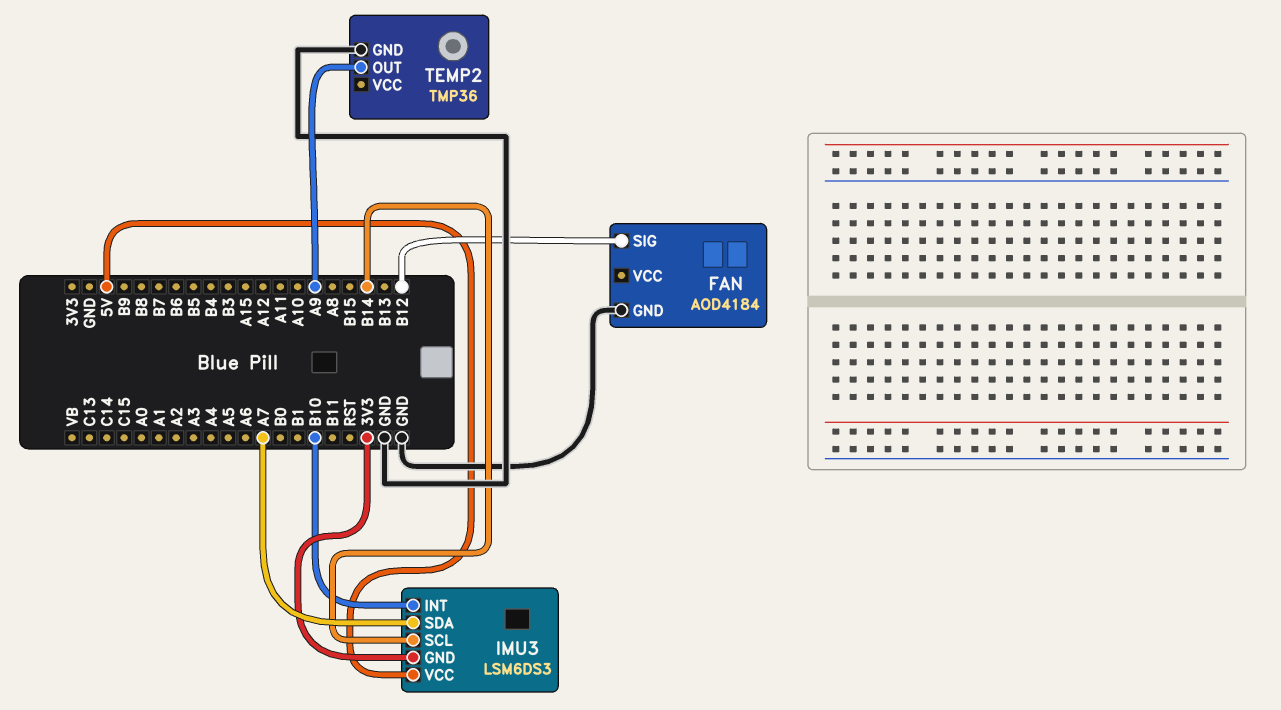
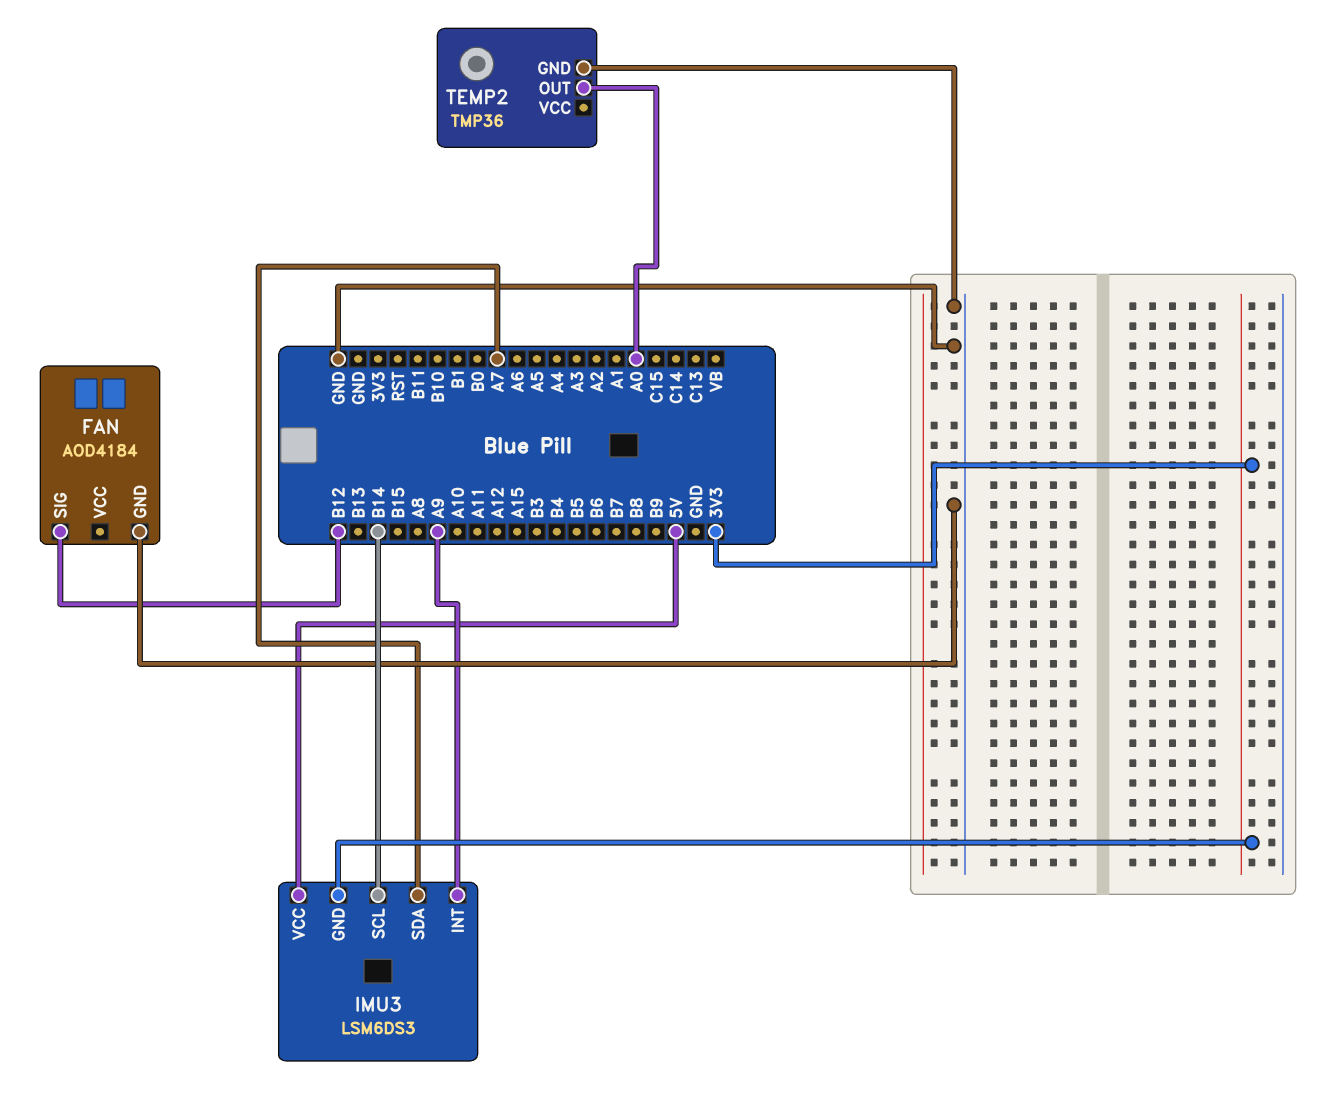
IMU3 pin INT: B10 -> A9
TEMP2 pin OUT: A9 -> A0

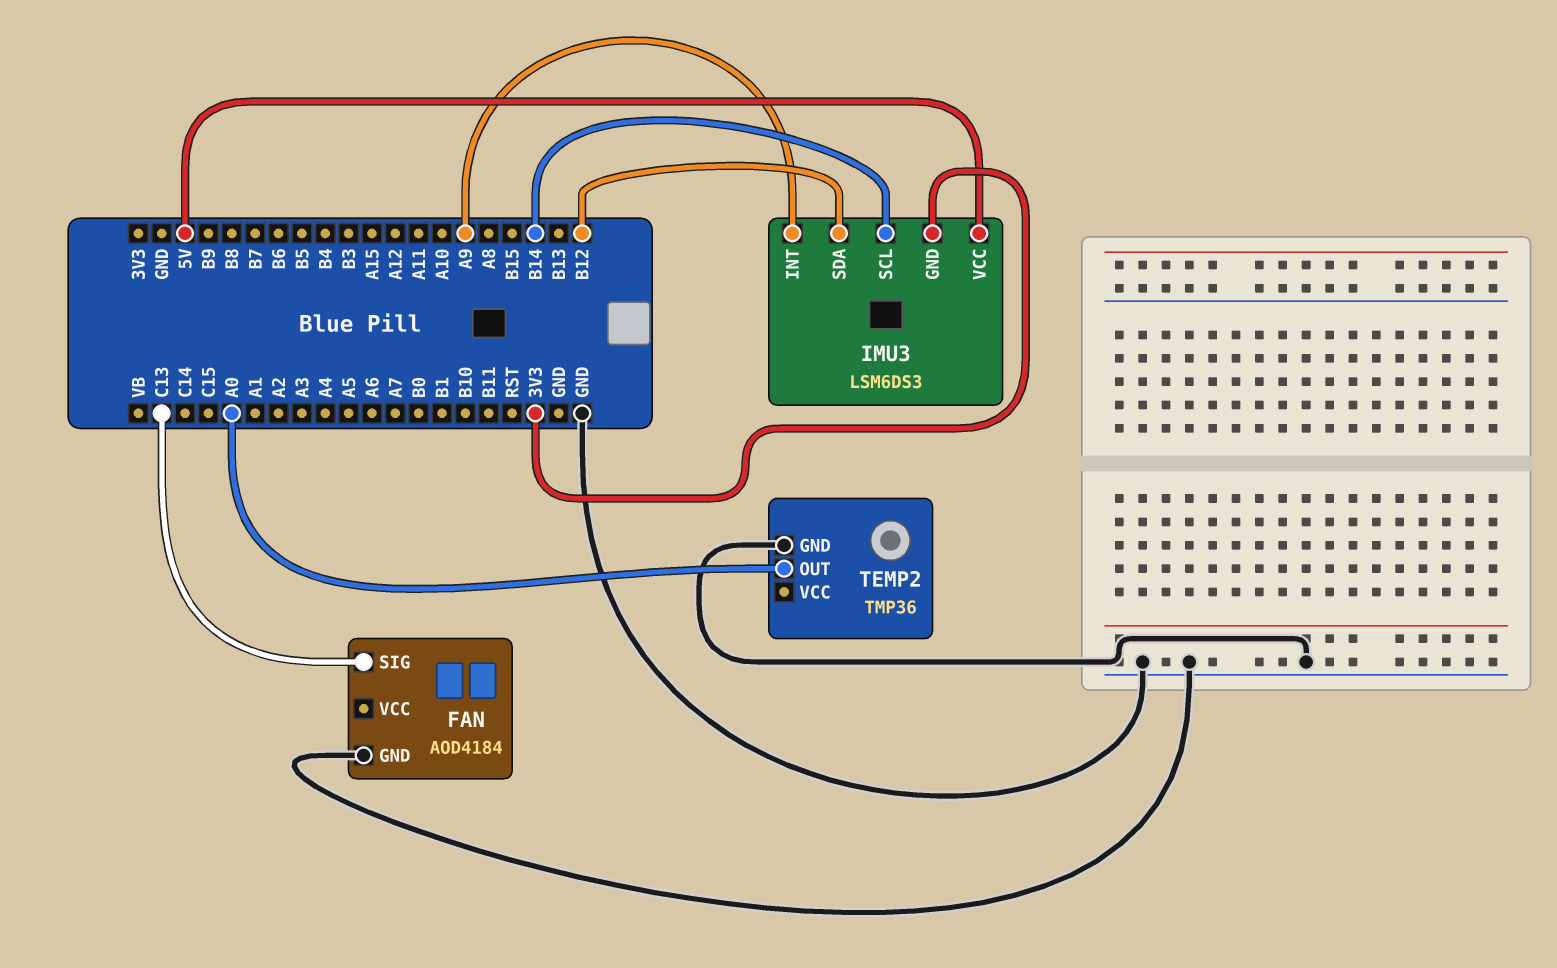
FAN pin SIG: B12 -> C13
IMU3 pin SDA: A7 -> B12

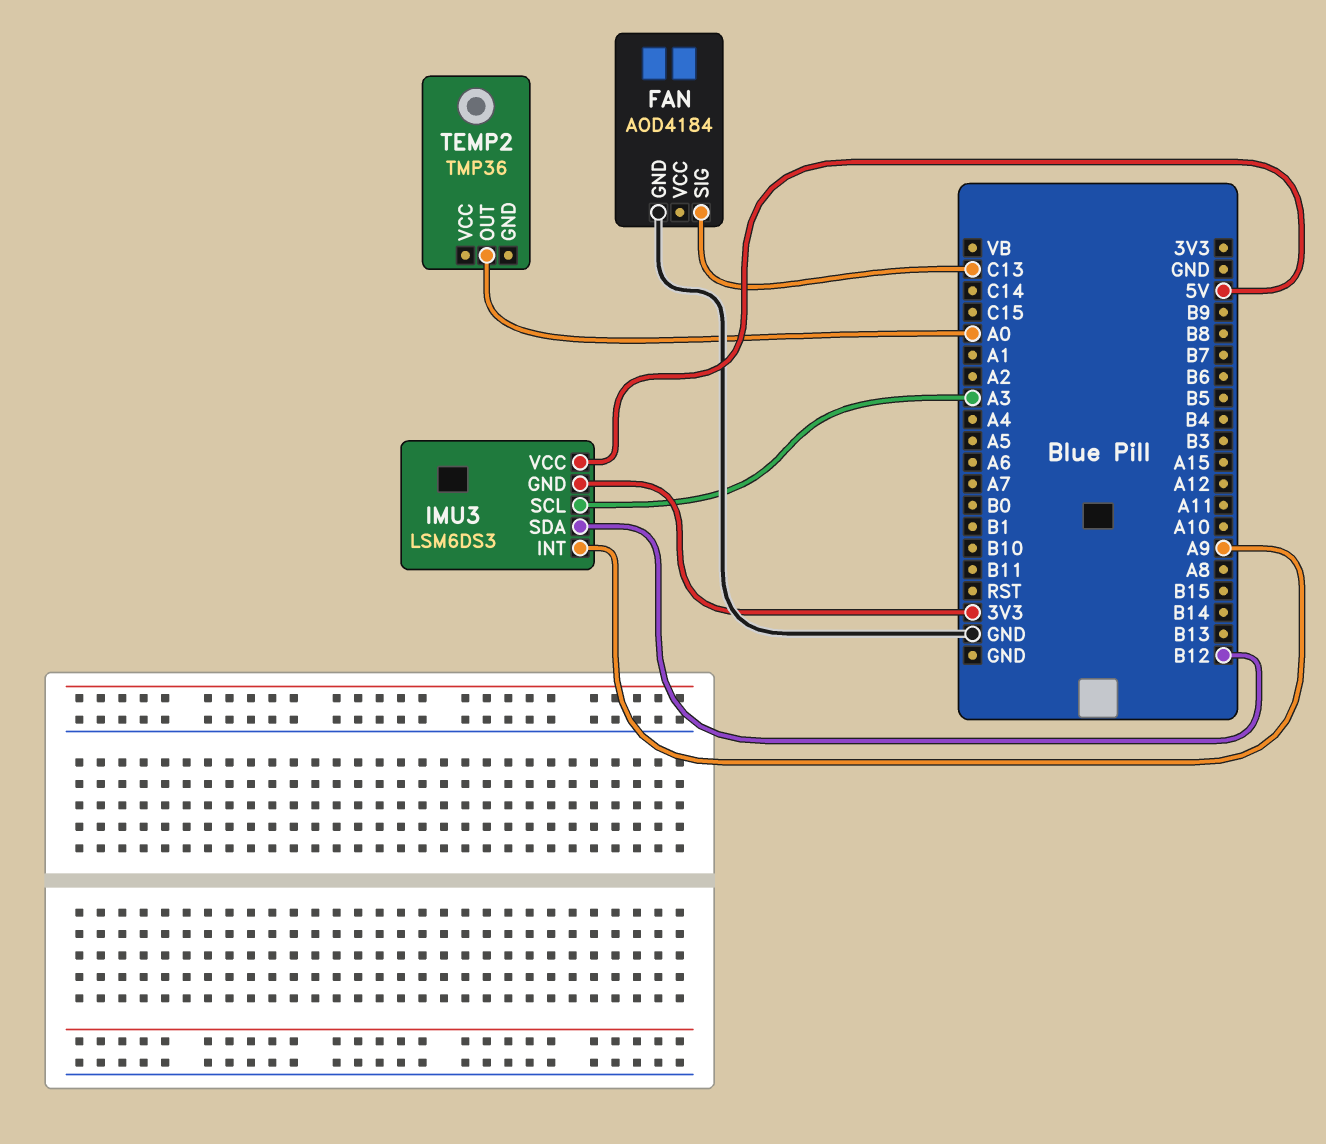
IMU3 pin SCL: B14 -> A3
TEMP2 pin GND: GND -> none

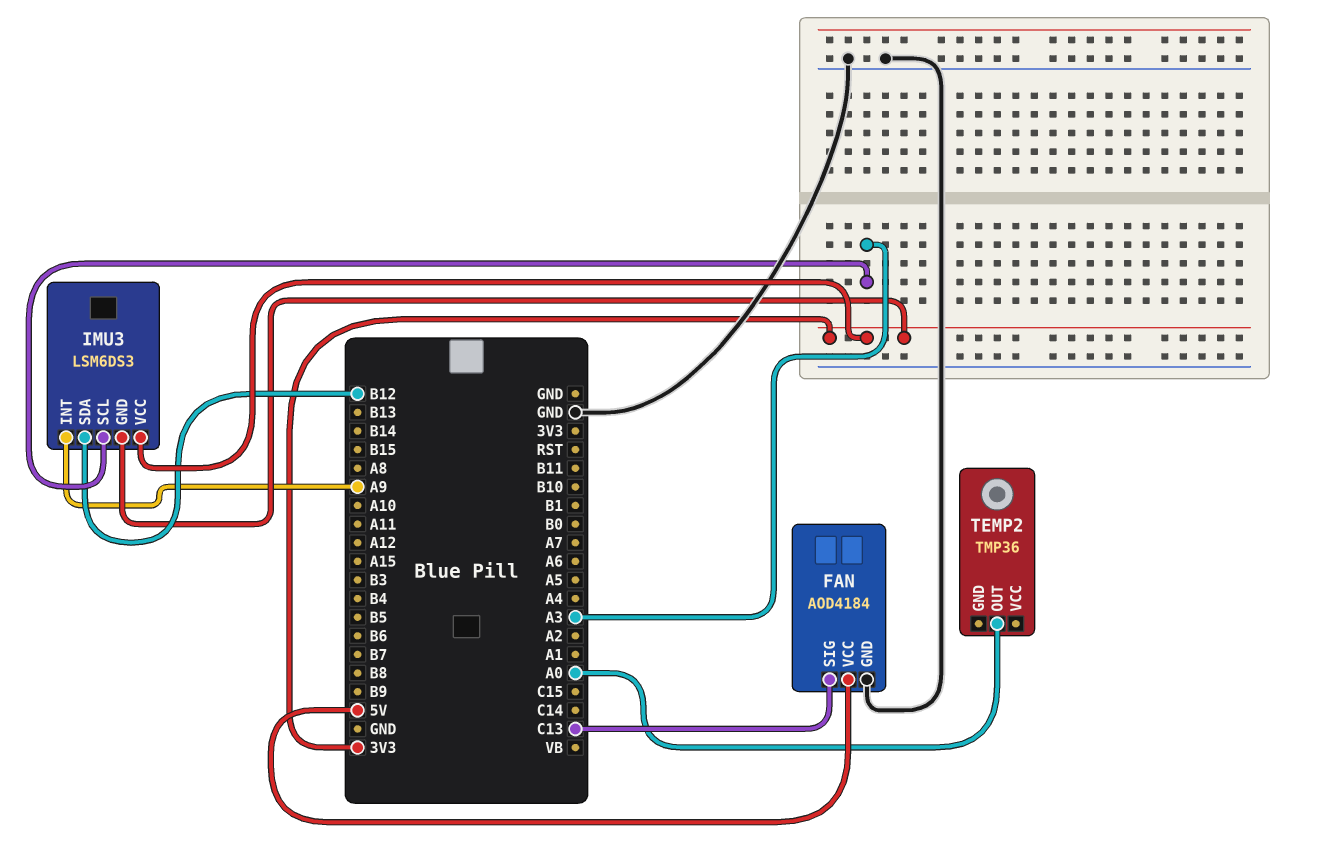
FAN pin VCC: none -> 5V
IMU3 pin VCC: 5V -> 3V3

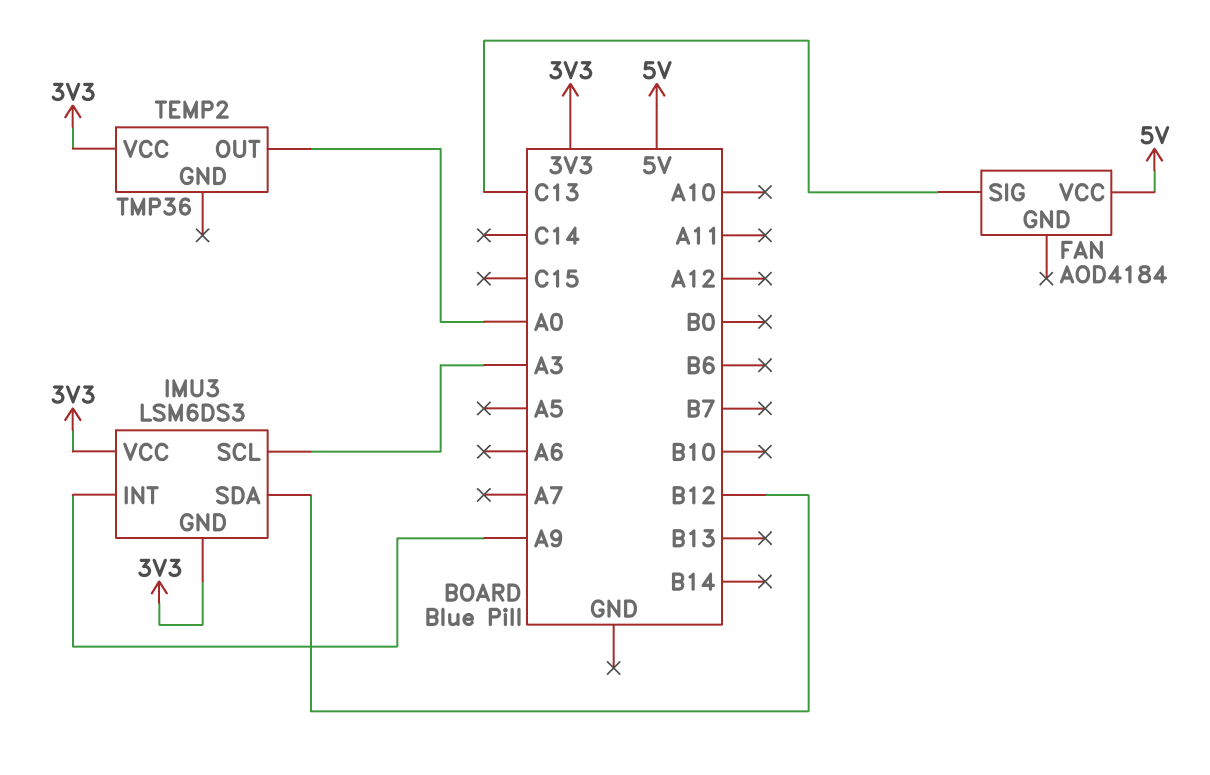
FAN pin GND: GND -> none
TEMP2 pin VCC: none -> 3V3

